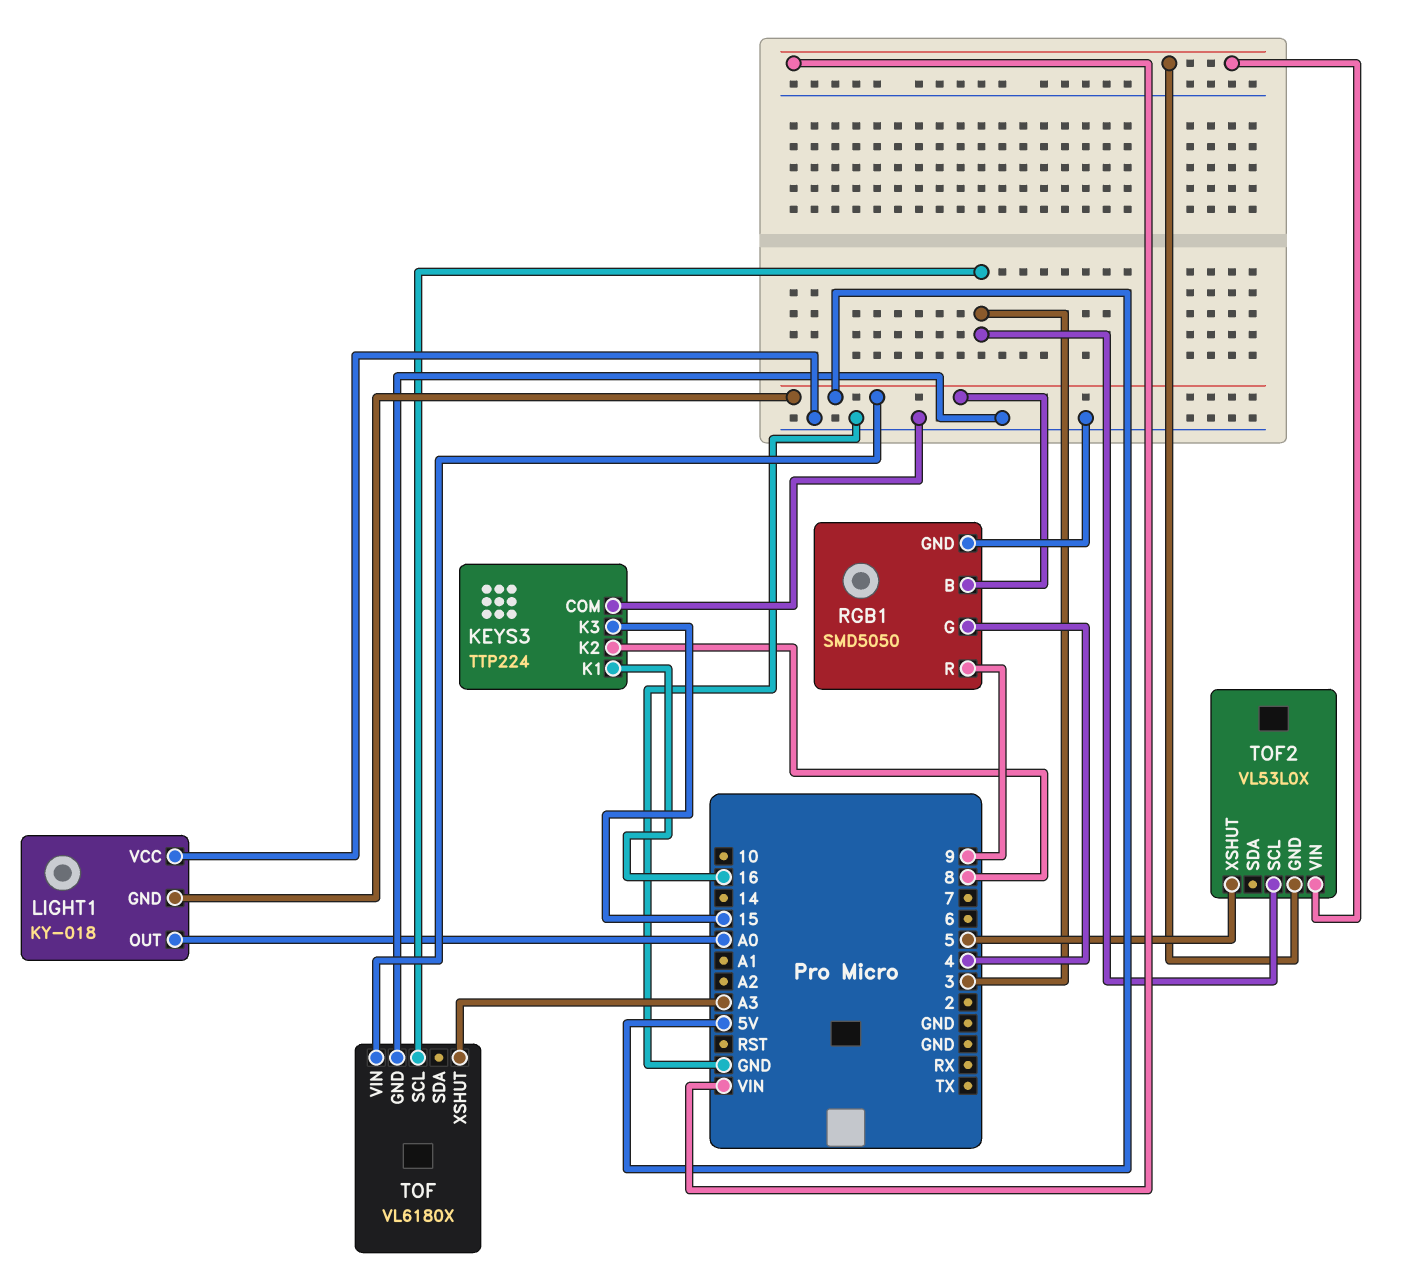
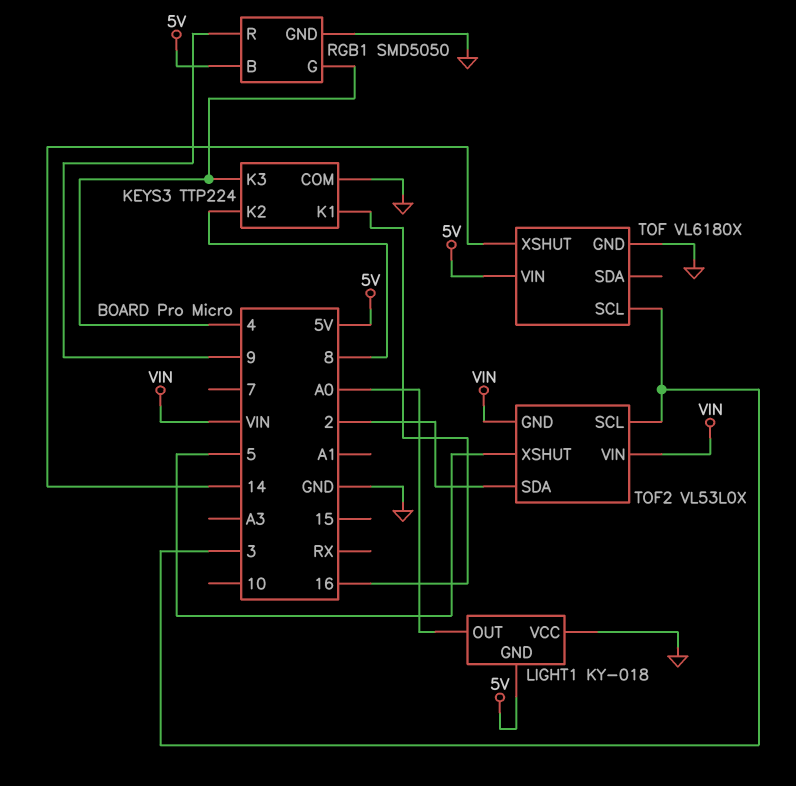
KEYS3 pin K3: 15 -> 4
TOF pin XSHUT: A3 -> 14
TOF2 pin SDA: none -> 2

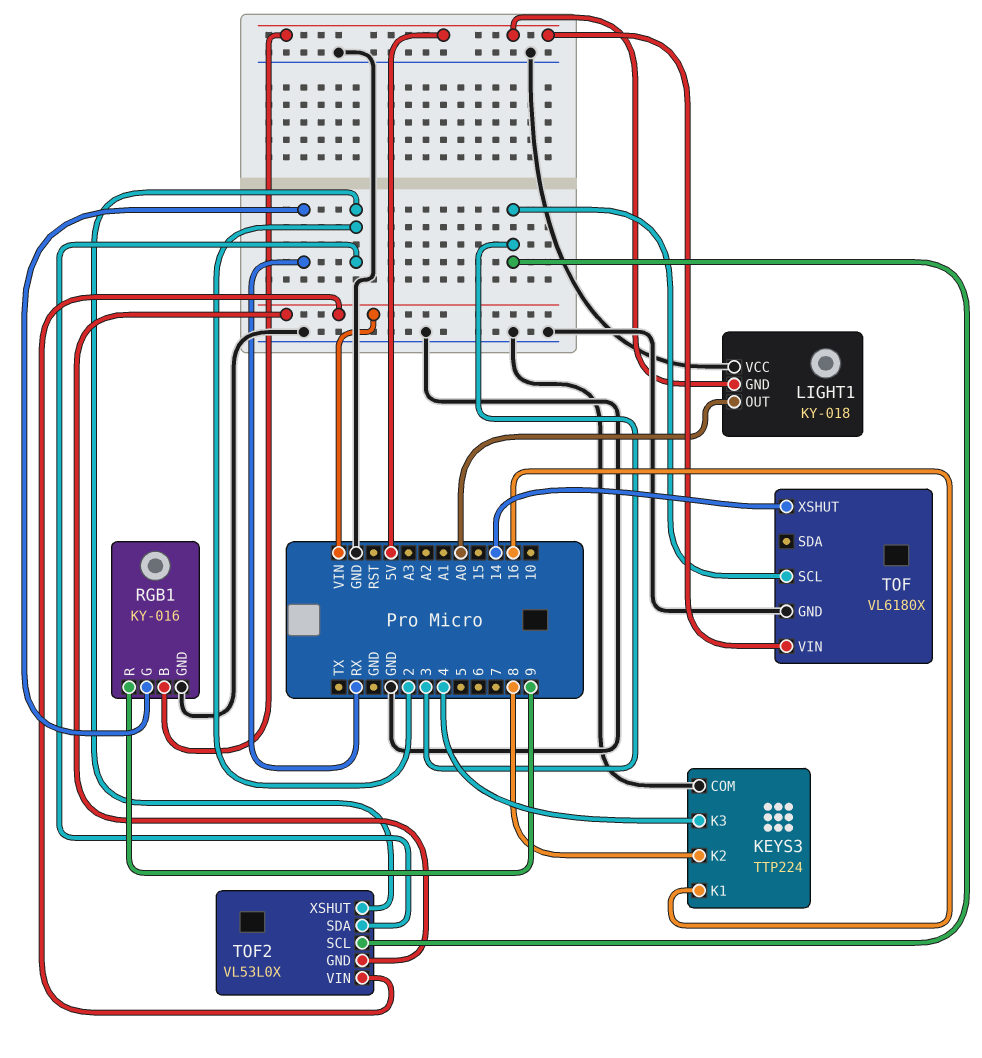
RGB1: SMD5050 -> KY-016
RGB1 pin G: 4 -> RX
TOF2 pin XSHUT: 5 -> 2

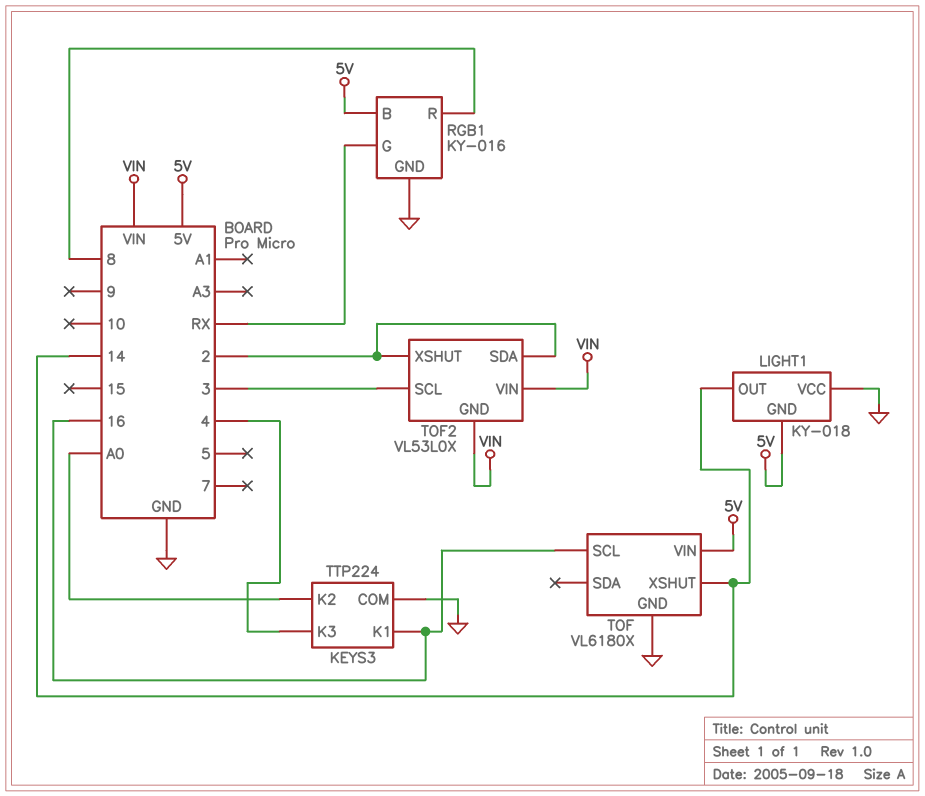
KEYS3 pin K2: 8 -> A0
LIGHT1 pin OUT: A0 -> 14
RGB1 pin R: 9 -> 8
TOF pin SCL: 3 -> 16

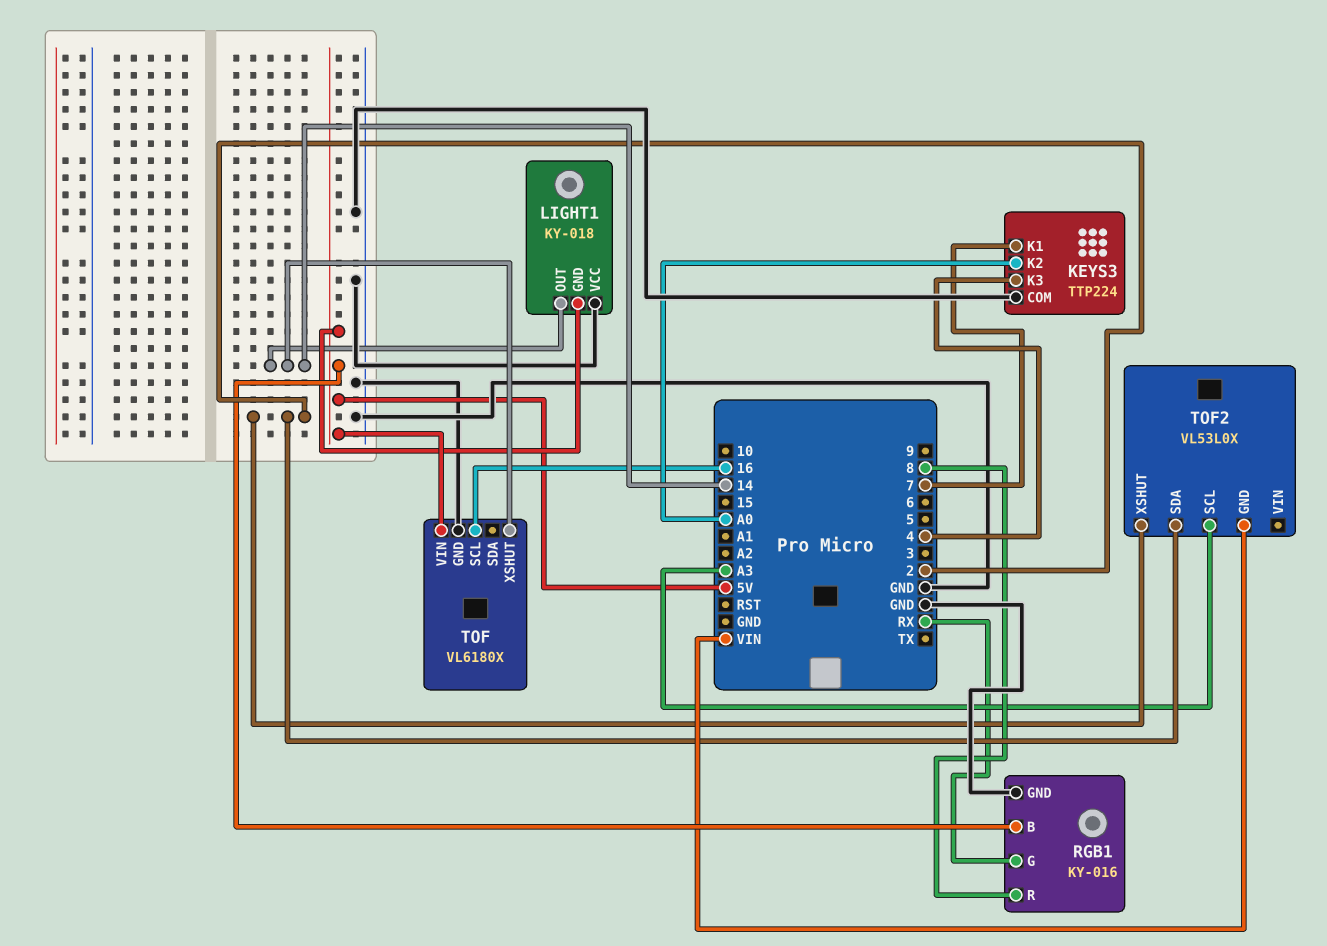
KEYS3 pin K1: 16 -> 7
TOF2 pin SCL: 3 -> A3
TOF2 pin VIN: VIN -> none

